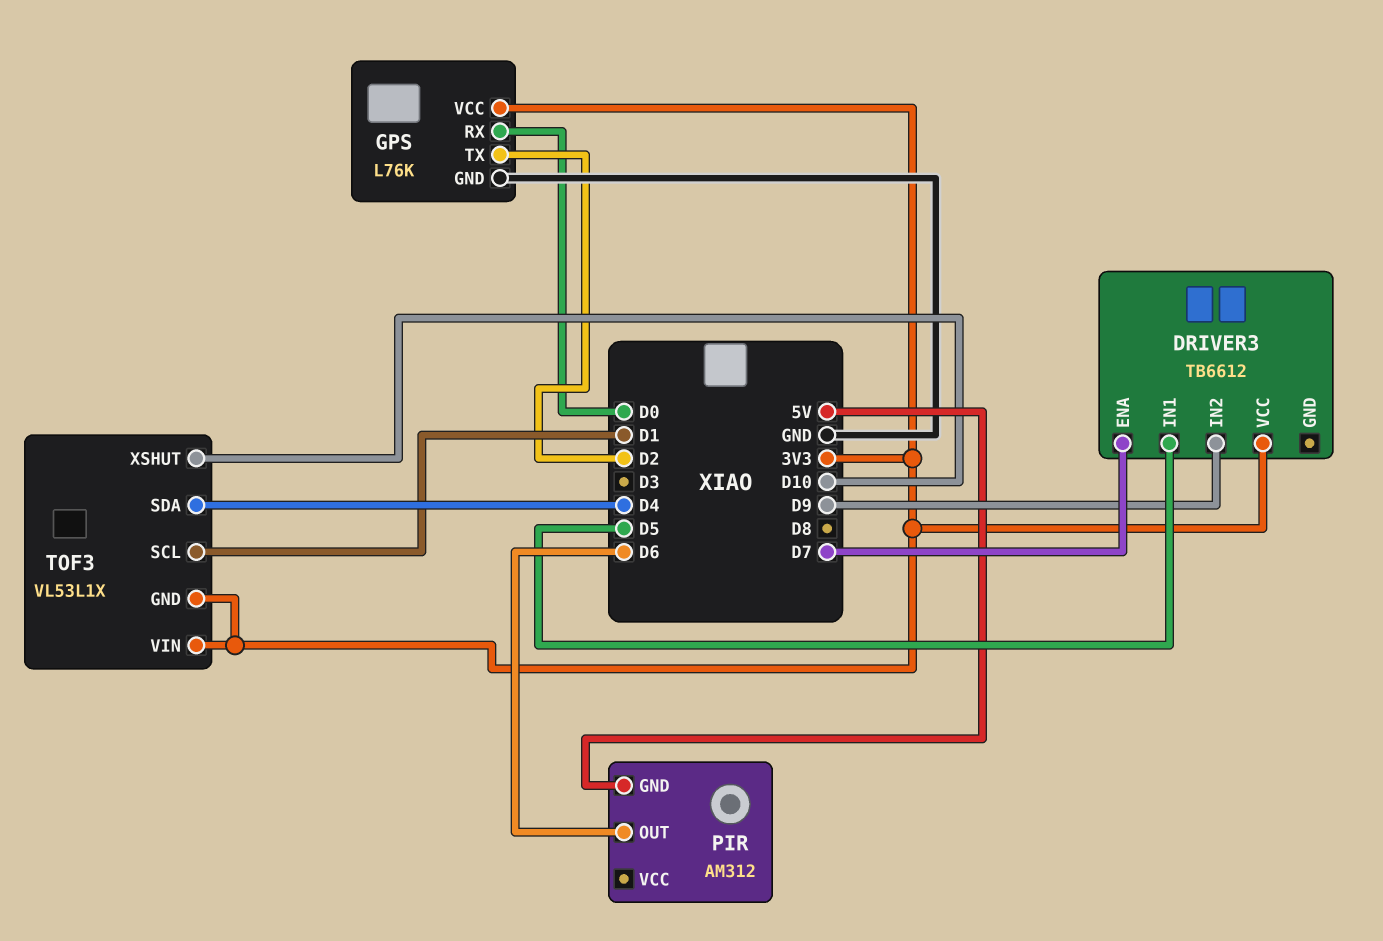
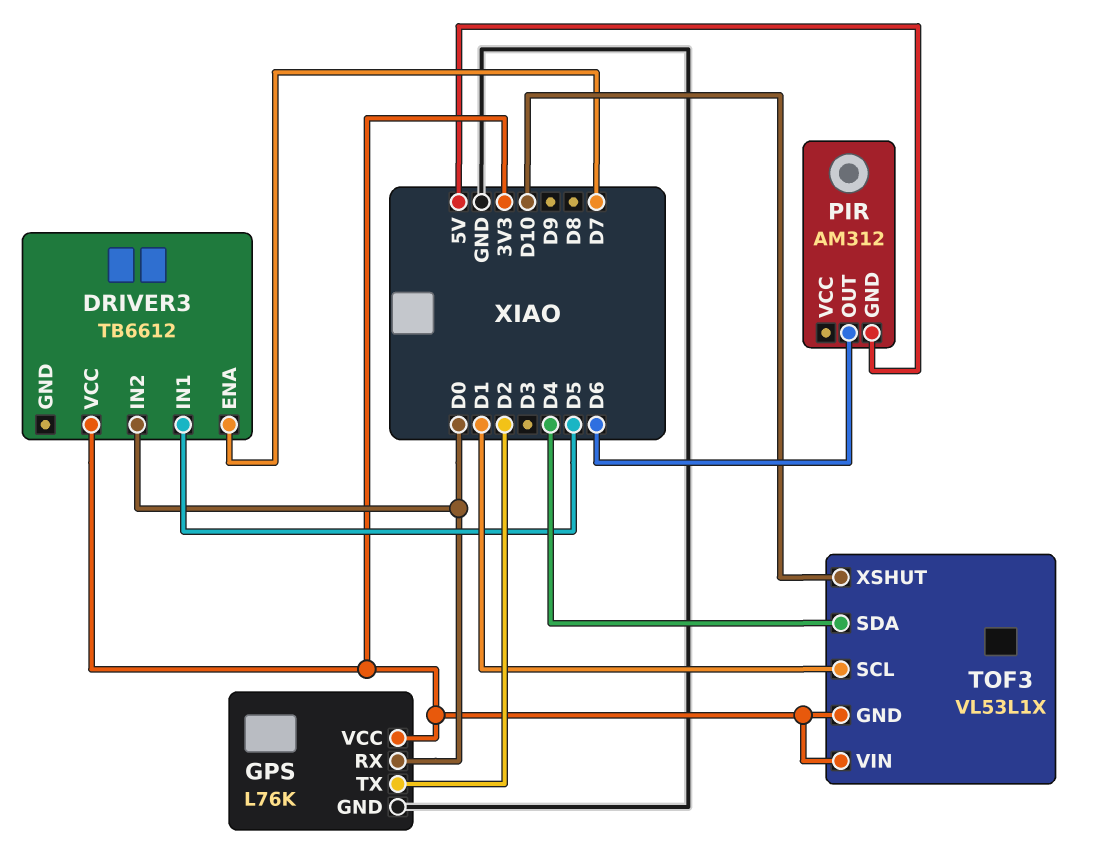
DRIVER3 pin IN2: D9 -> D0

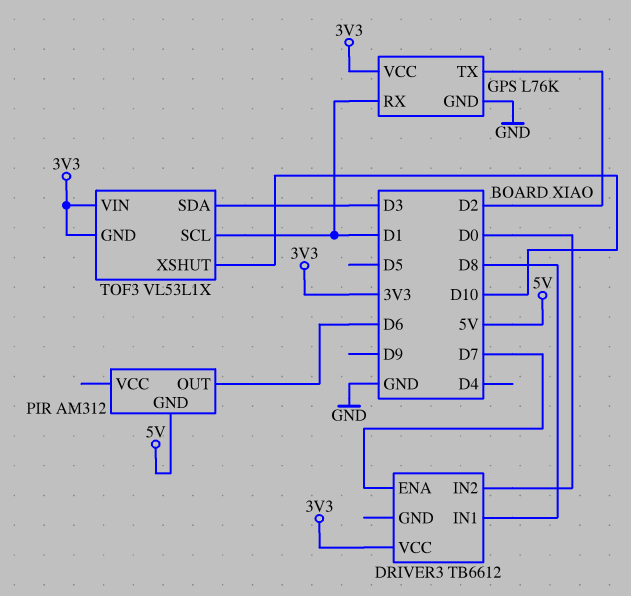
DRIVER3 pin IN1: D5 -> D8
GPS pin RX: D0 -> D1
TOF3 pin SDA: D4 -> D3

